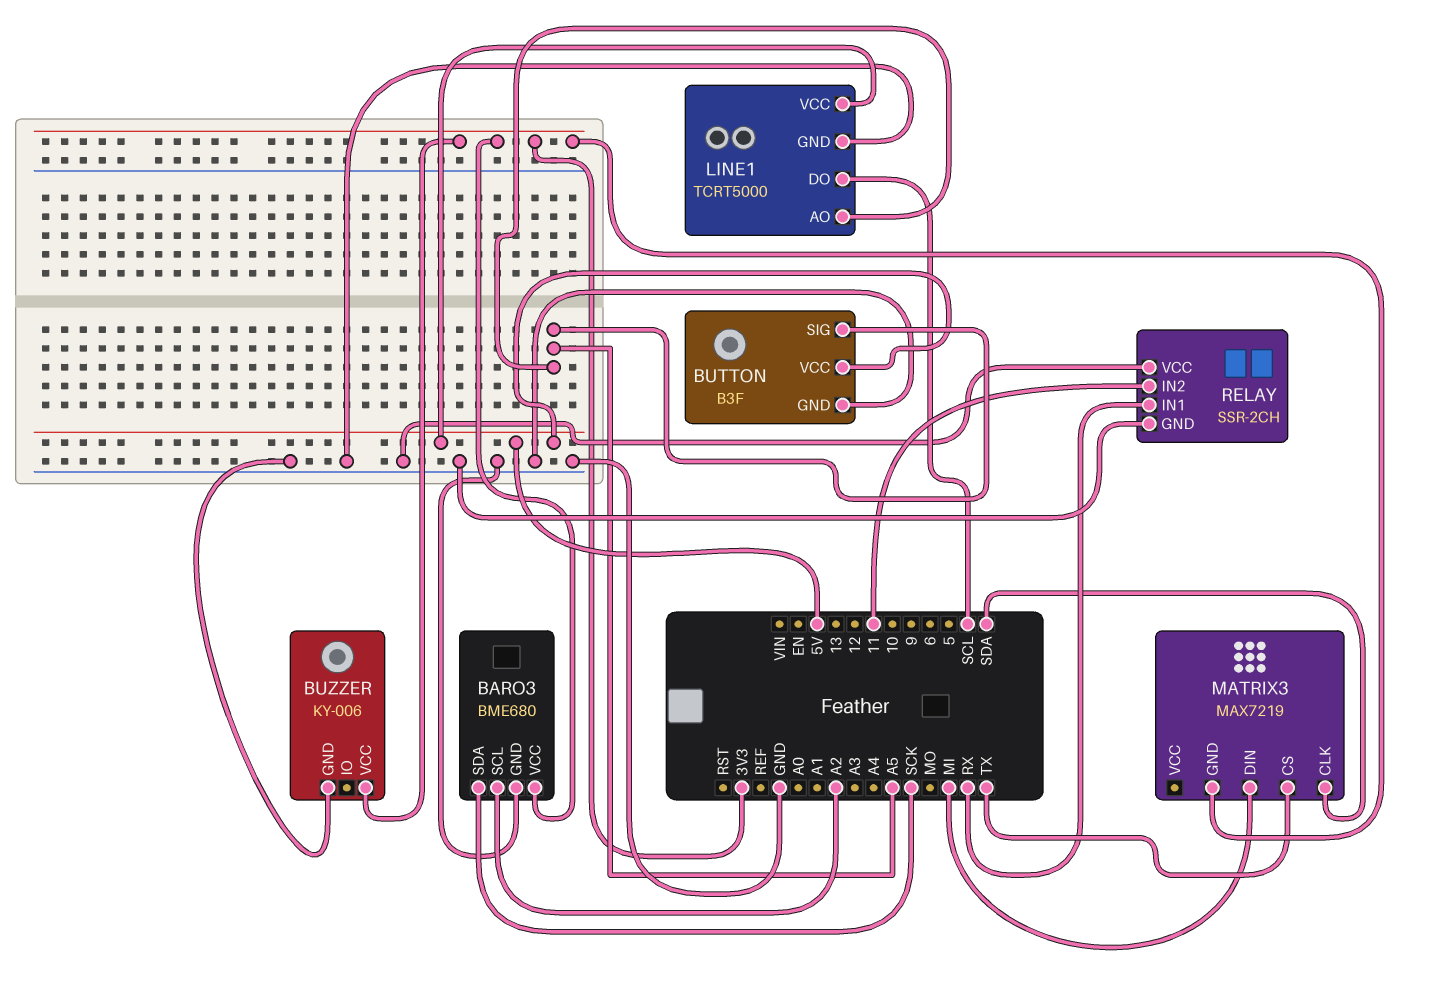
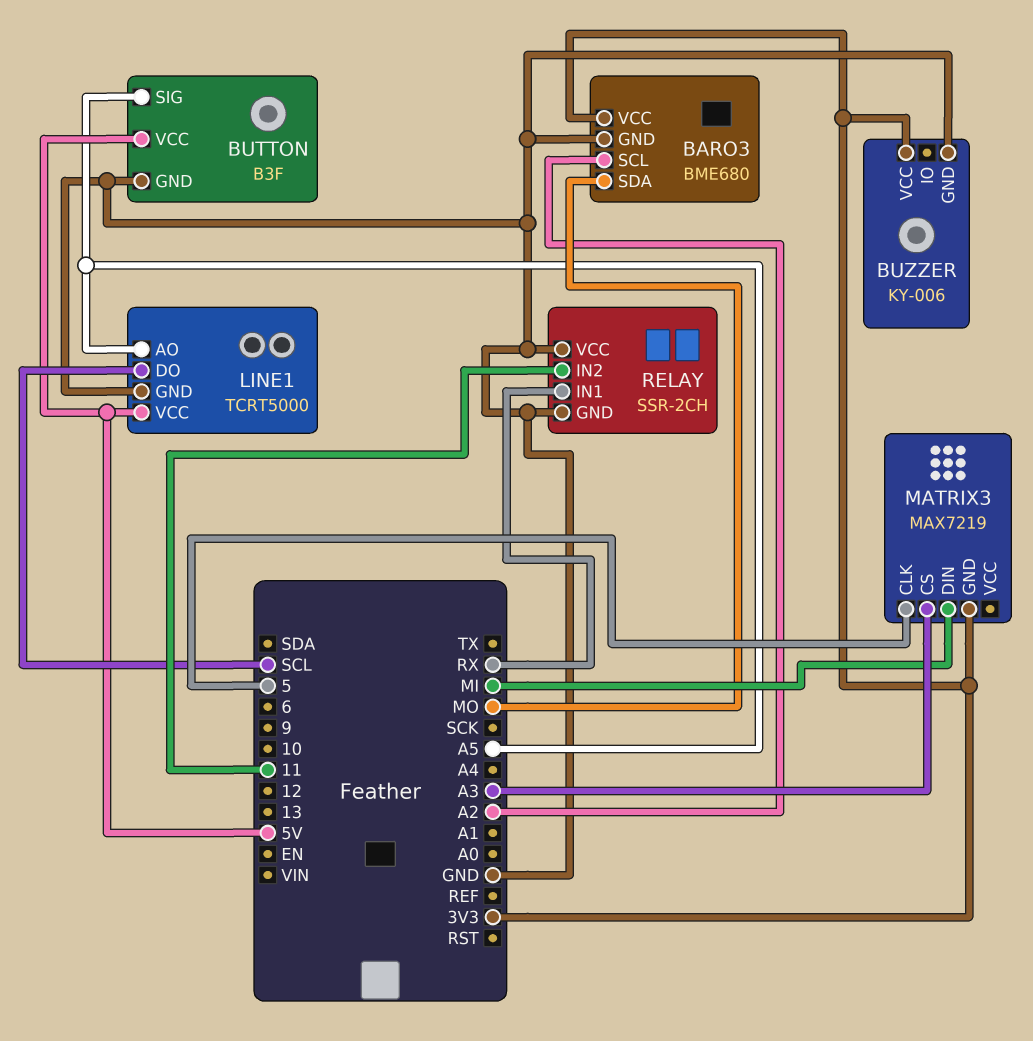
BARO3 pin SDA: SCK -> MO
MATRIX3 pin CLK: SDA -> 5
MATRIX3 pin CS: TX -> A3

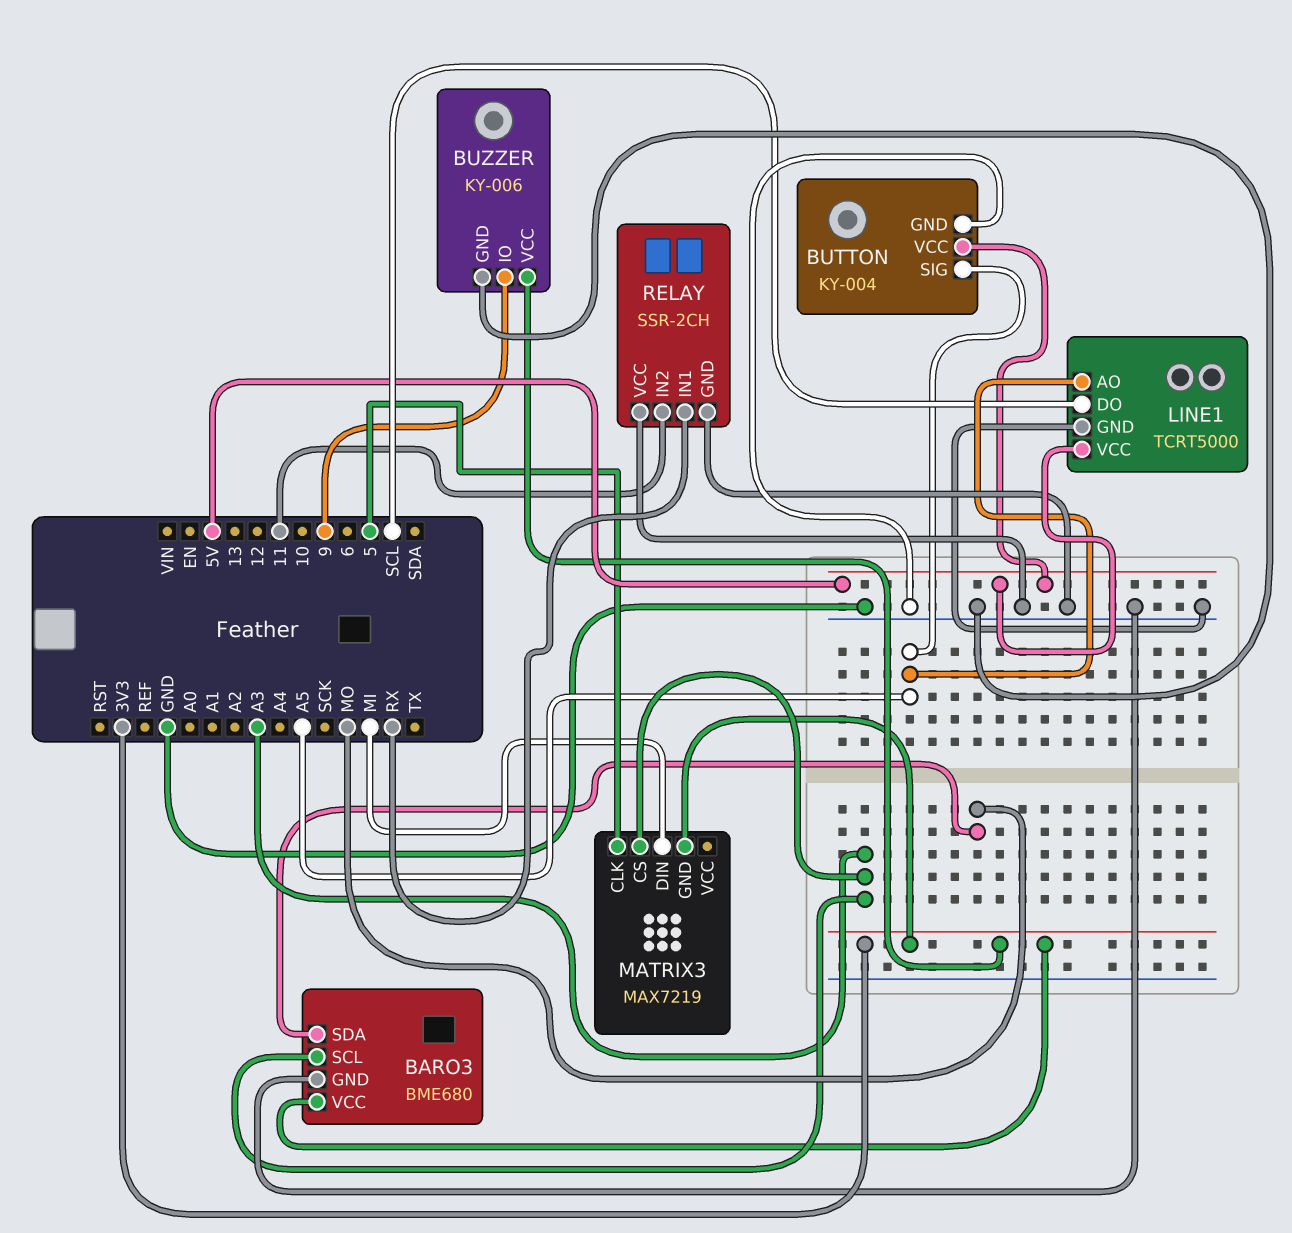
BARO3 pin SCL: A2 -> A3
BUTTON: B3F -> KY-004
BUZZER pin IO: none -> 9

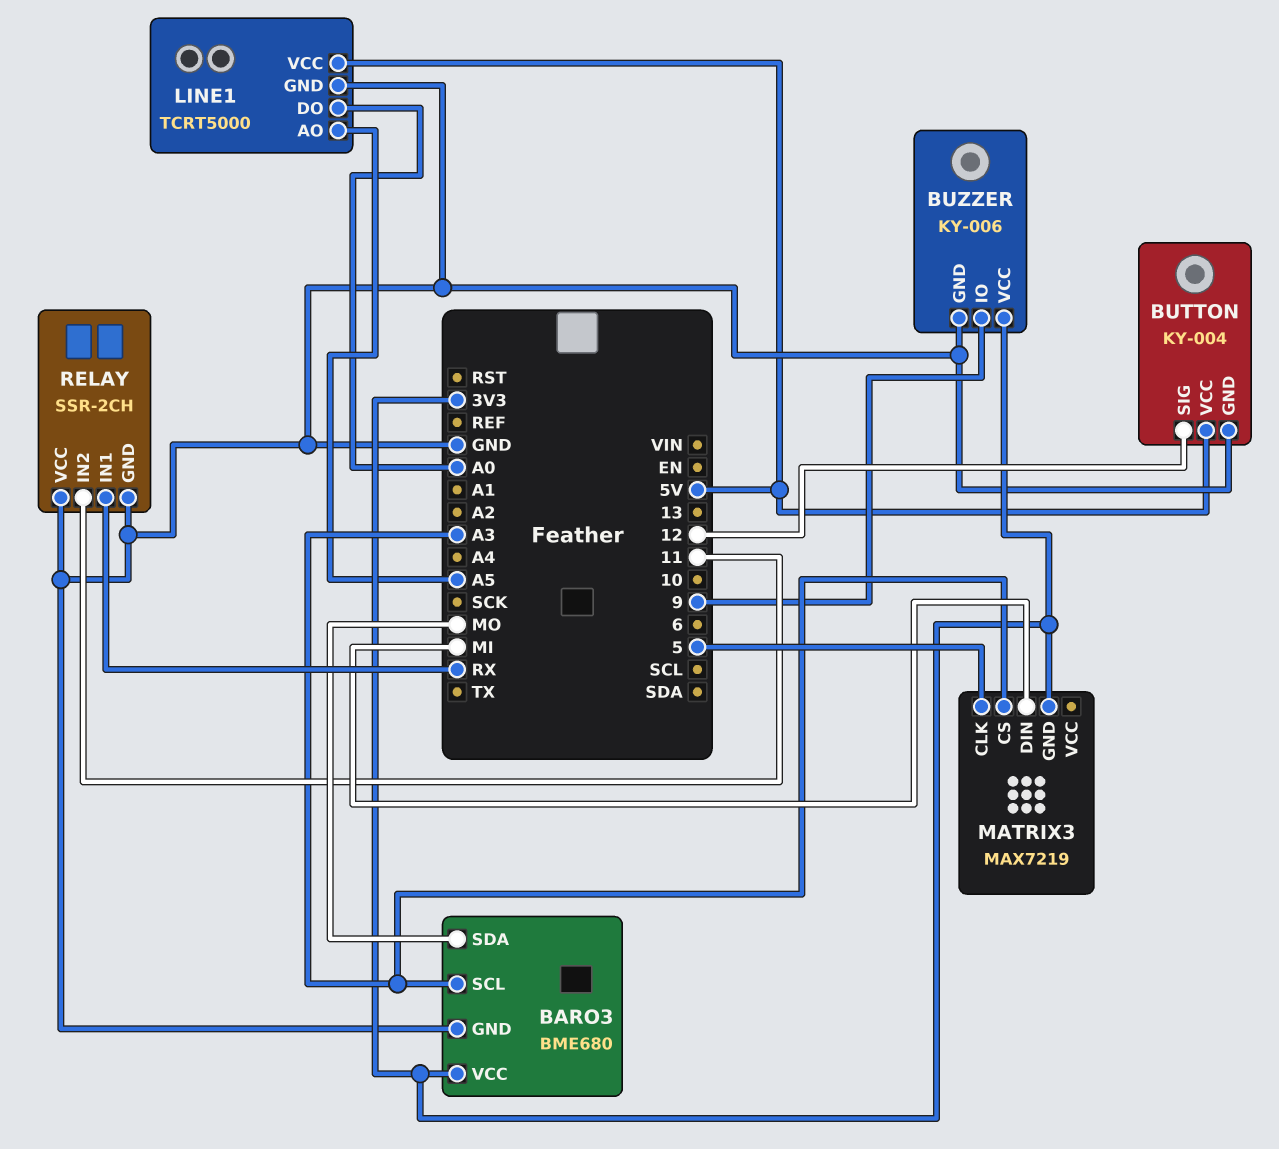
BUTTON pin SIG: A5 -> 12
LINE1 pin DO: SCL -> A0

